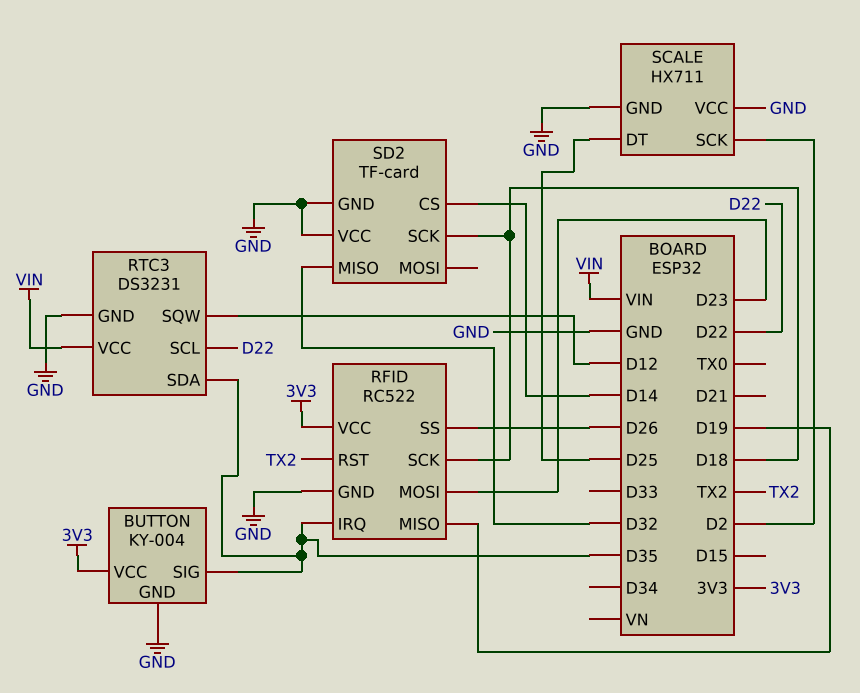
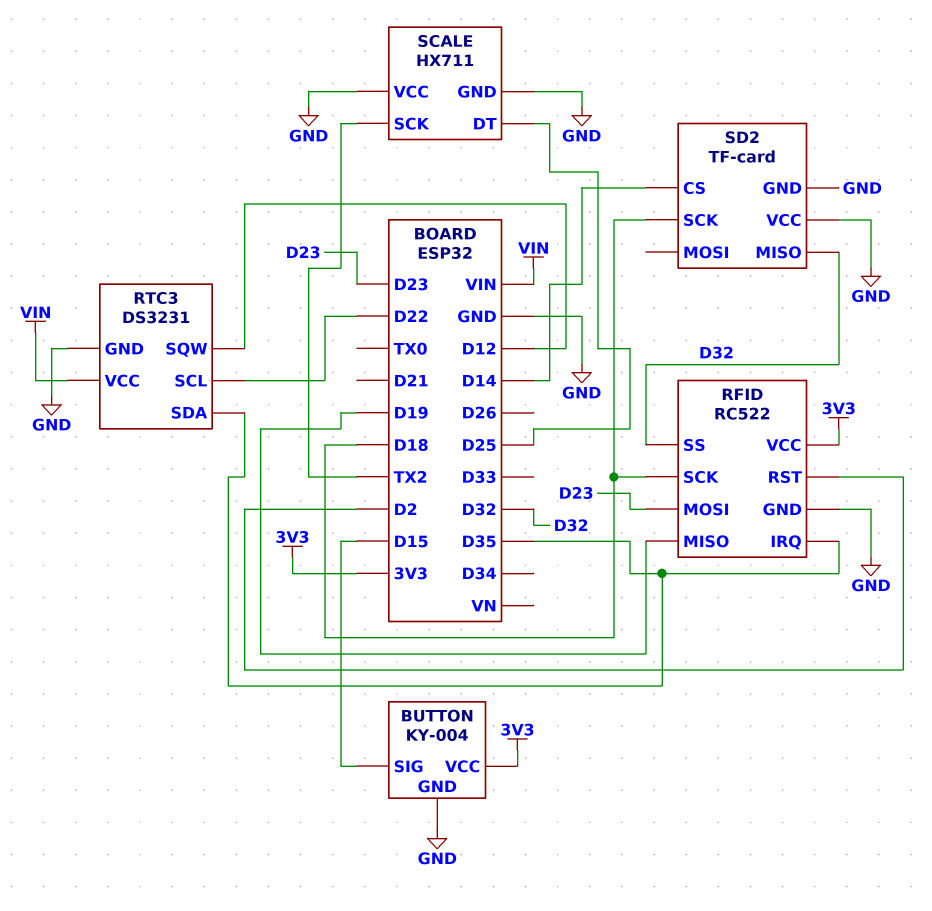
BUTTON pin SIG: D35 -> D15
RFID pin RST: TX2 -> D2
RFID pin SS: D26 -> D32
SCALE pin SCK: D2 -> TX2

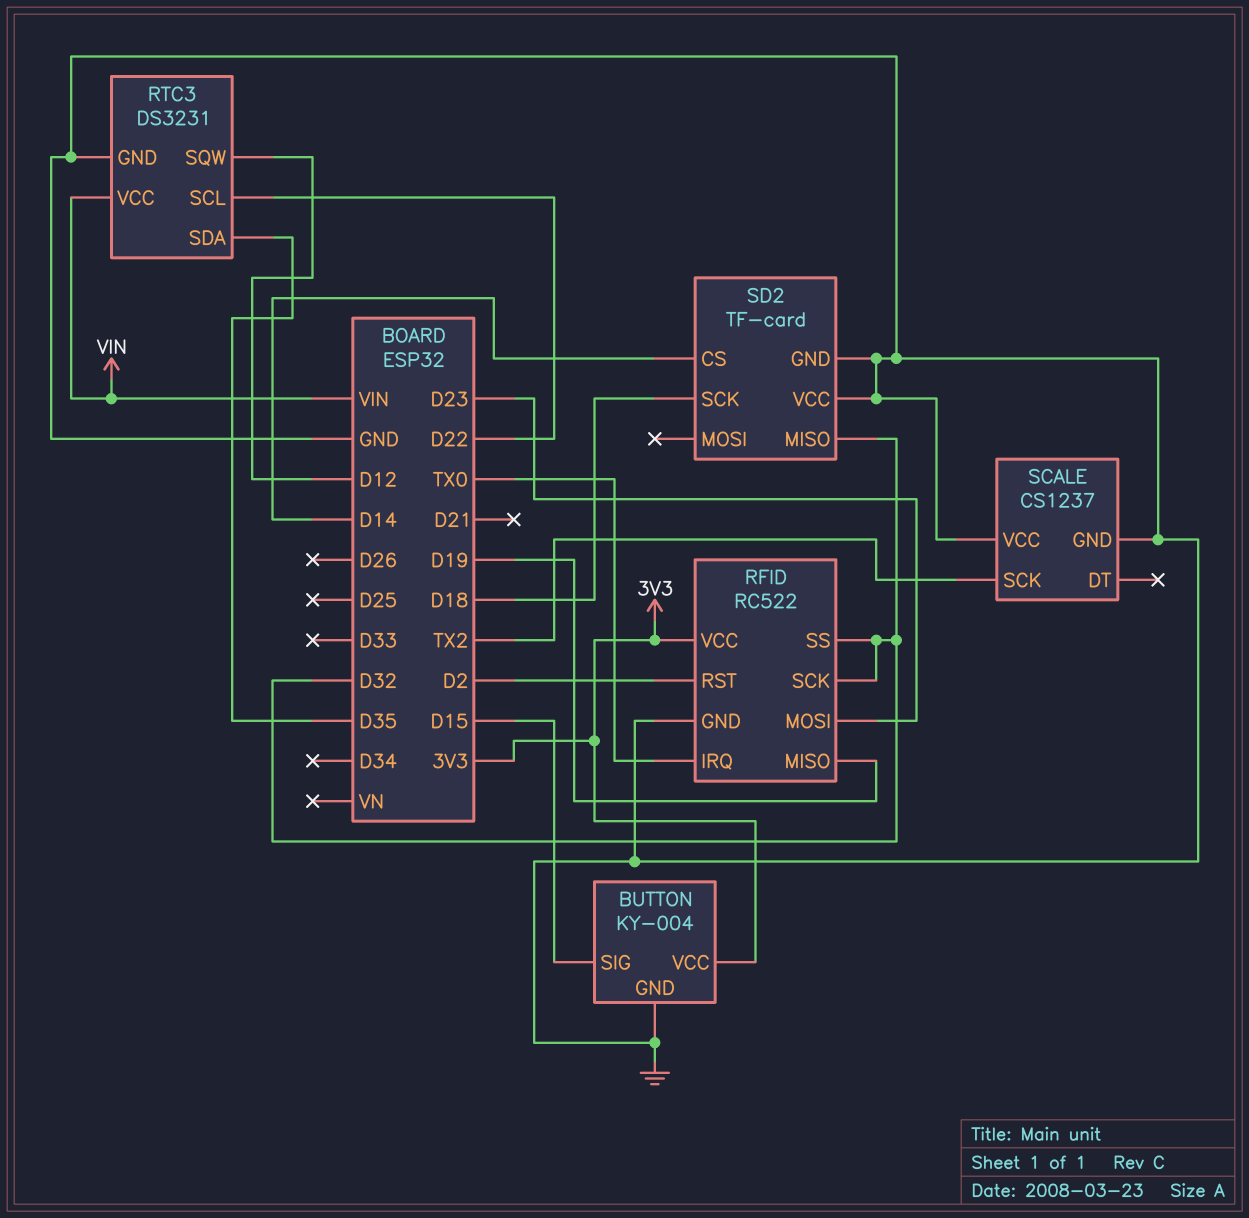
RFID pin IRQ: D35 -> TX0
RFID pin SCK: D18 -> D32
SCALE: HX711 -> CS1237
SCALE pin DT: D25 -> none

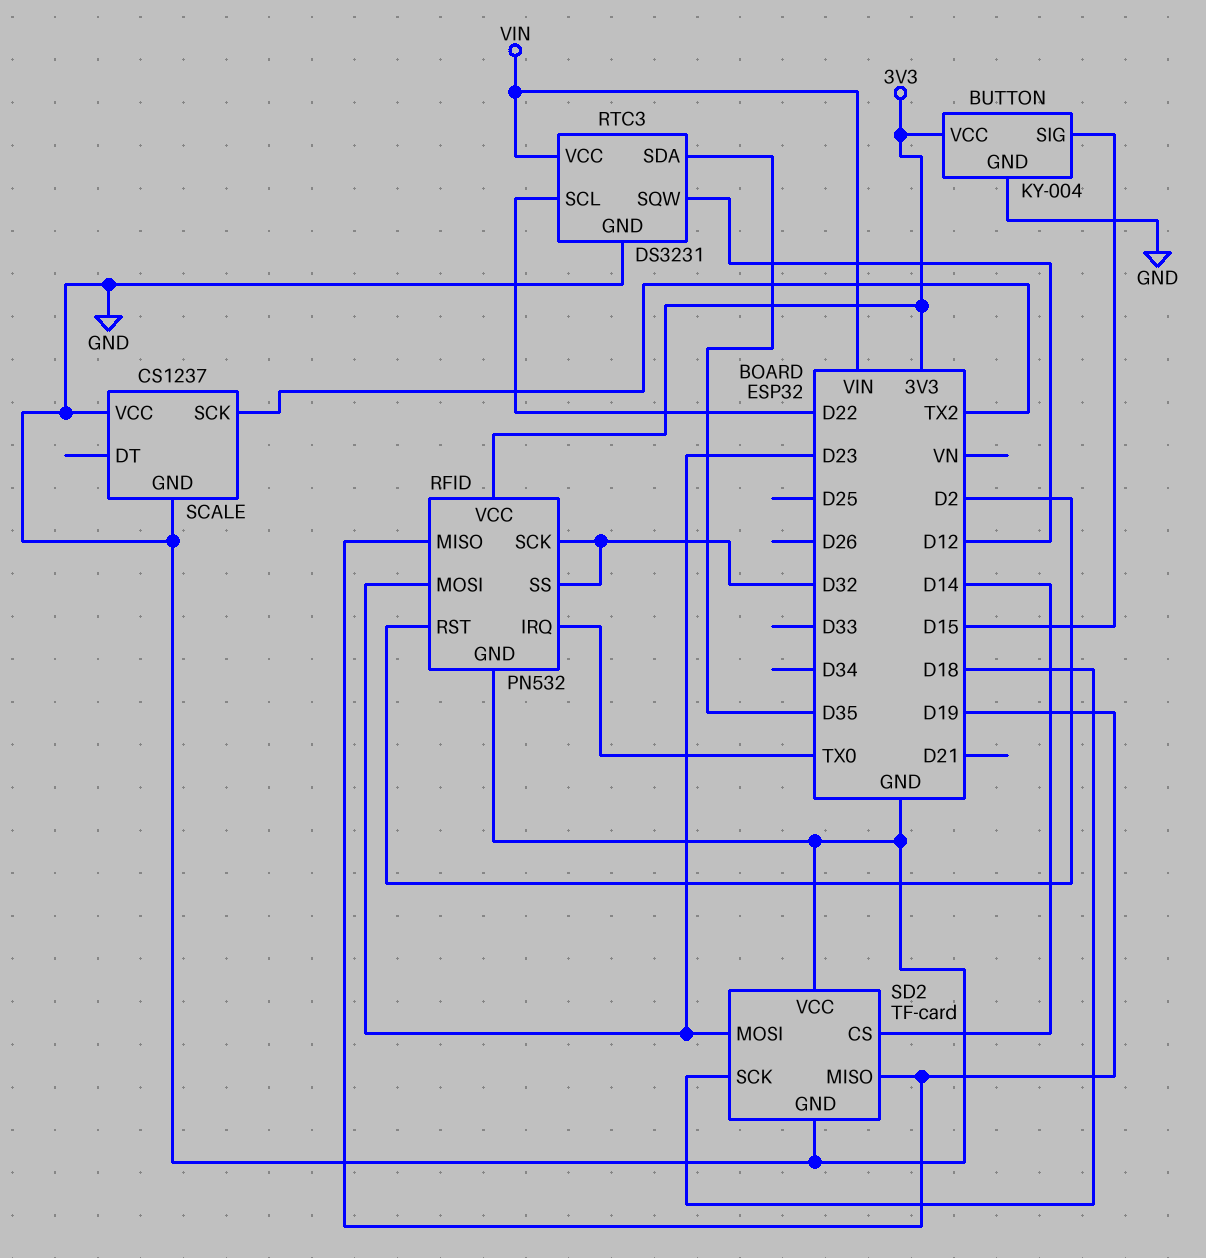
RFID: RC522 -> PN532
SD2 pin MISO: D32 -> D19
SD2 pin MOSI: none -> D23

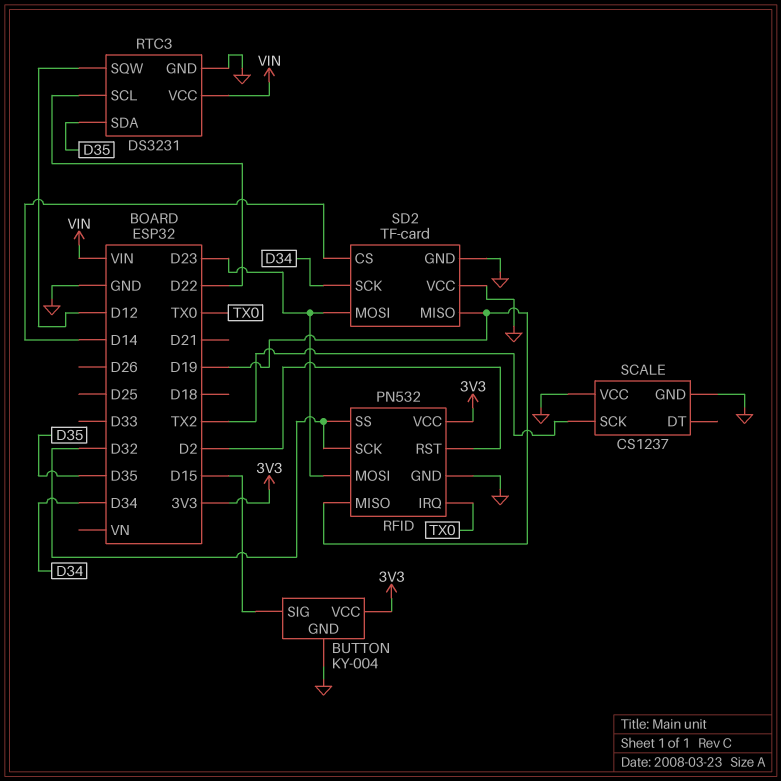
SD2 pin SCK: D18 -> D34

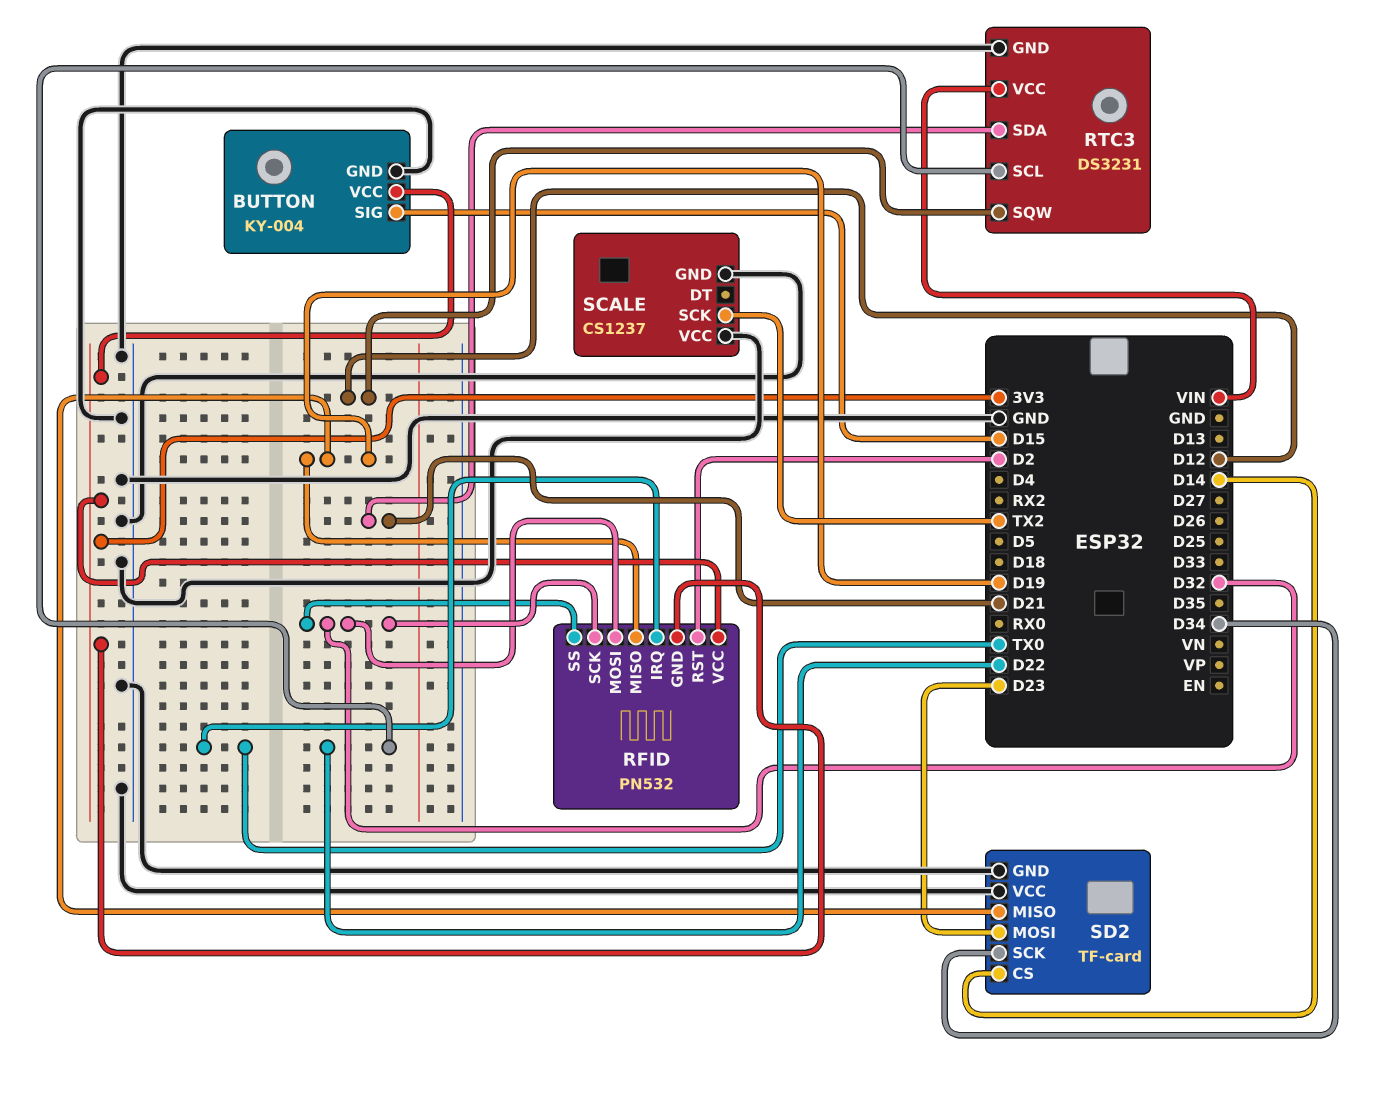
RFID pin GND: GND -> 3V3
RFID pin MOSI: D23 -> D32
RTC3 pin SDA: D35 -> D21

